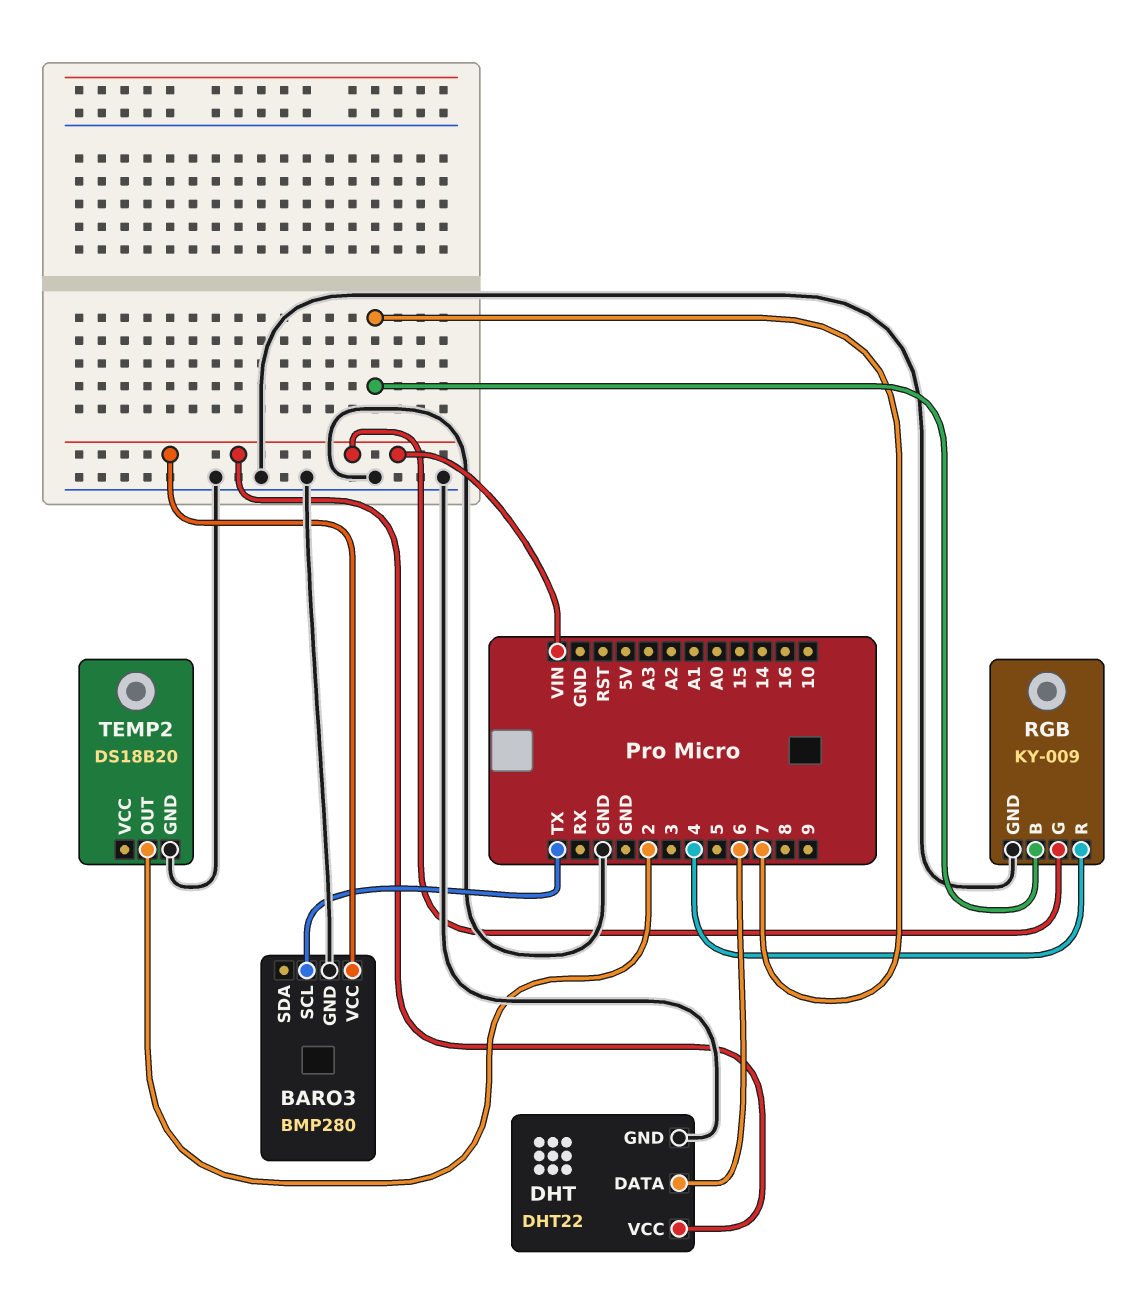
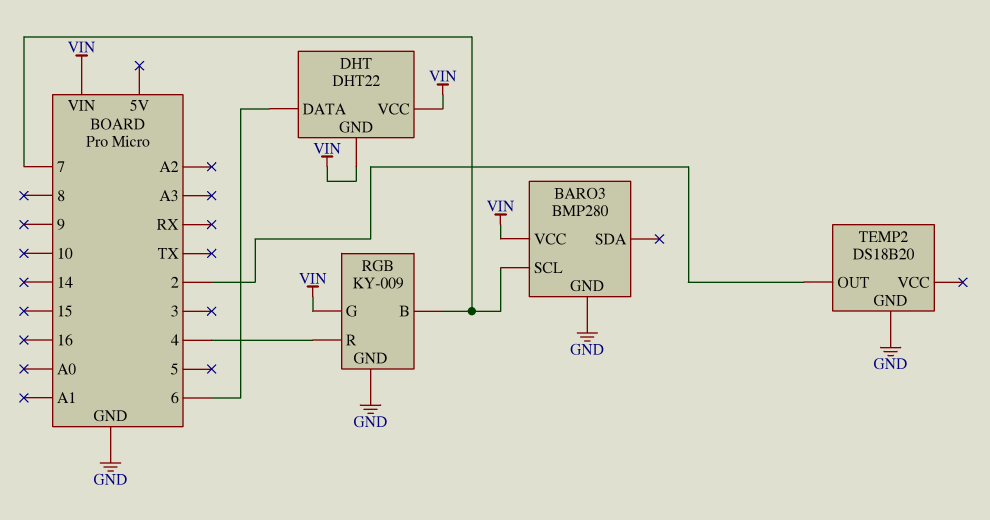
BARO3 pin SCL: TX -> 7
DHT pin GND: GND -> VIN

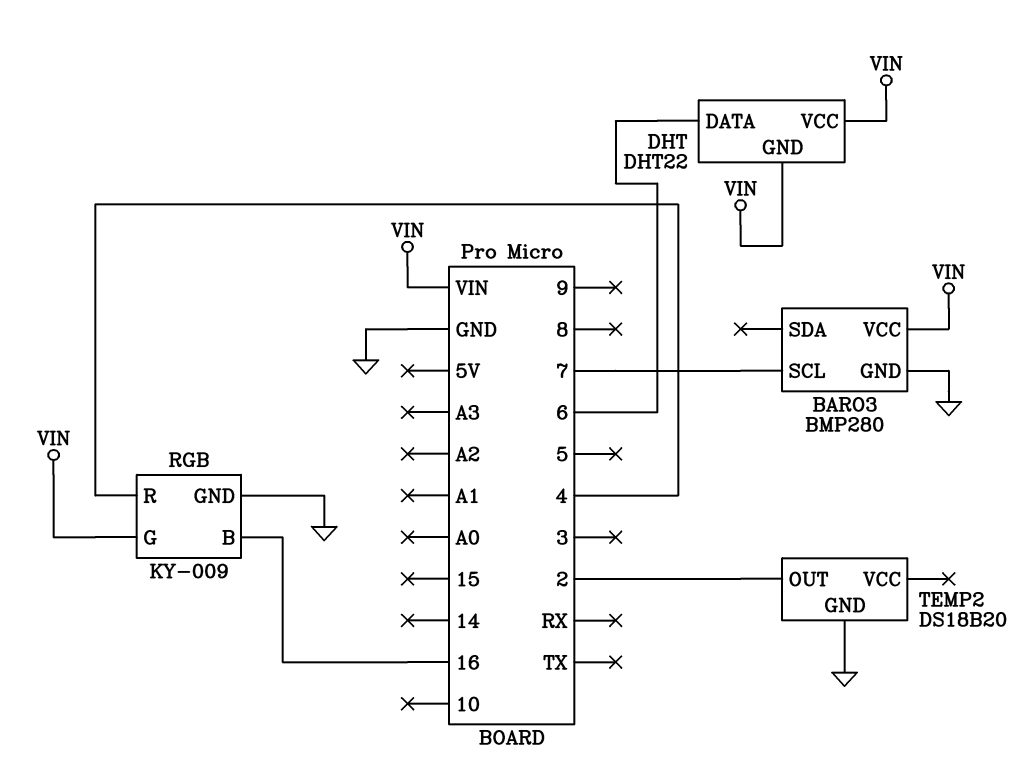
RGB pin B: 7 -> 16

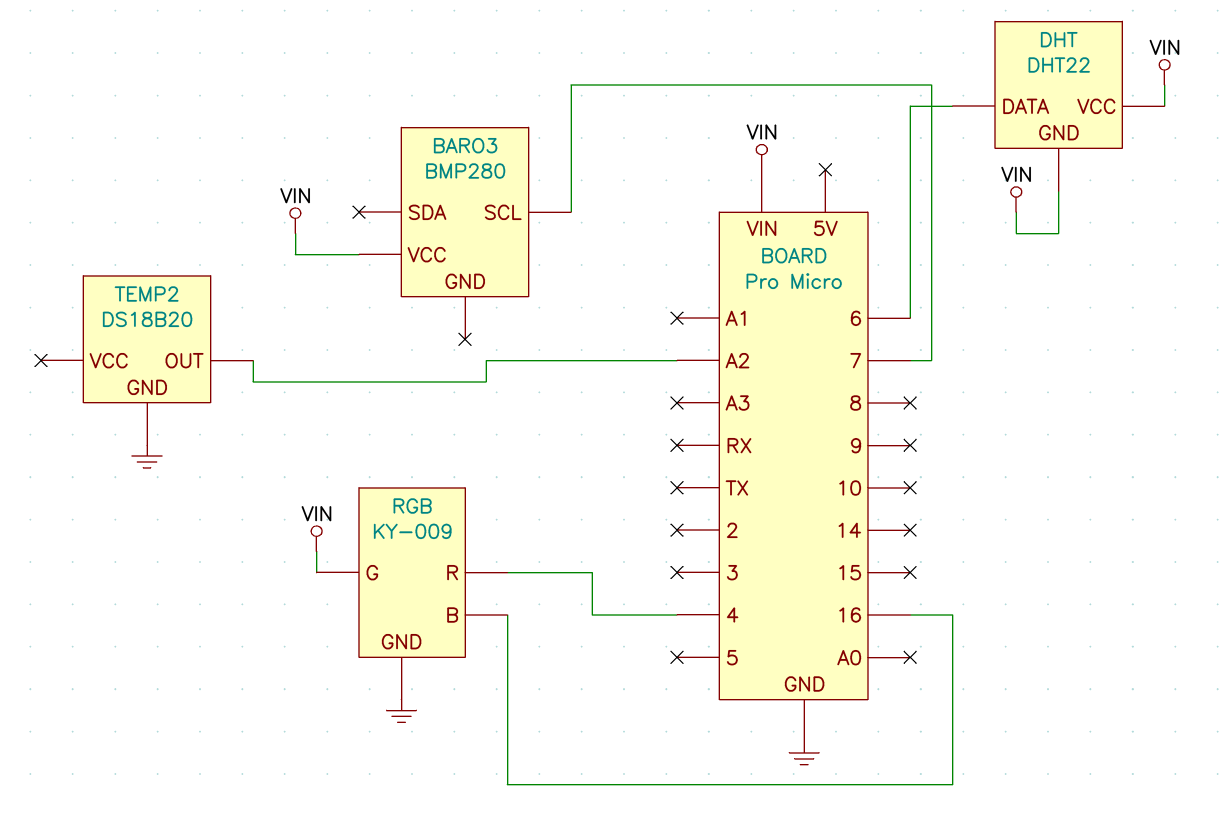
BARO3 pin GND: GND -> none
TEMP2 pin OUT: 2 -> A2

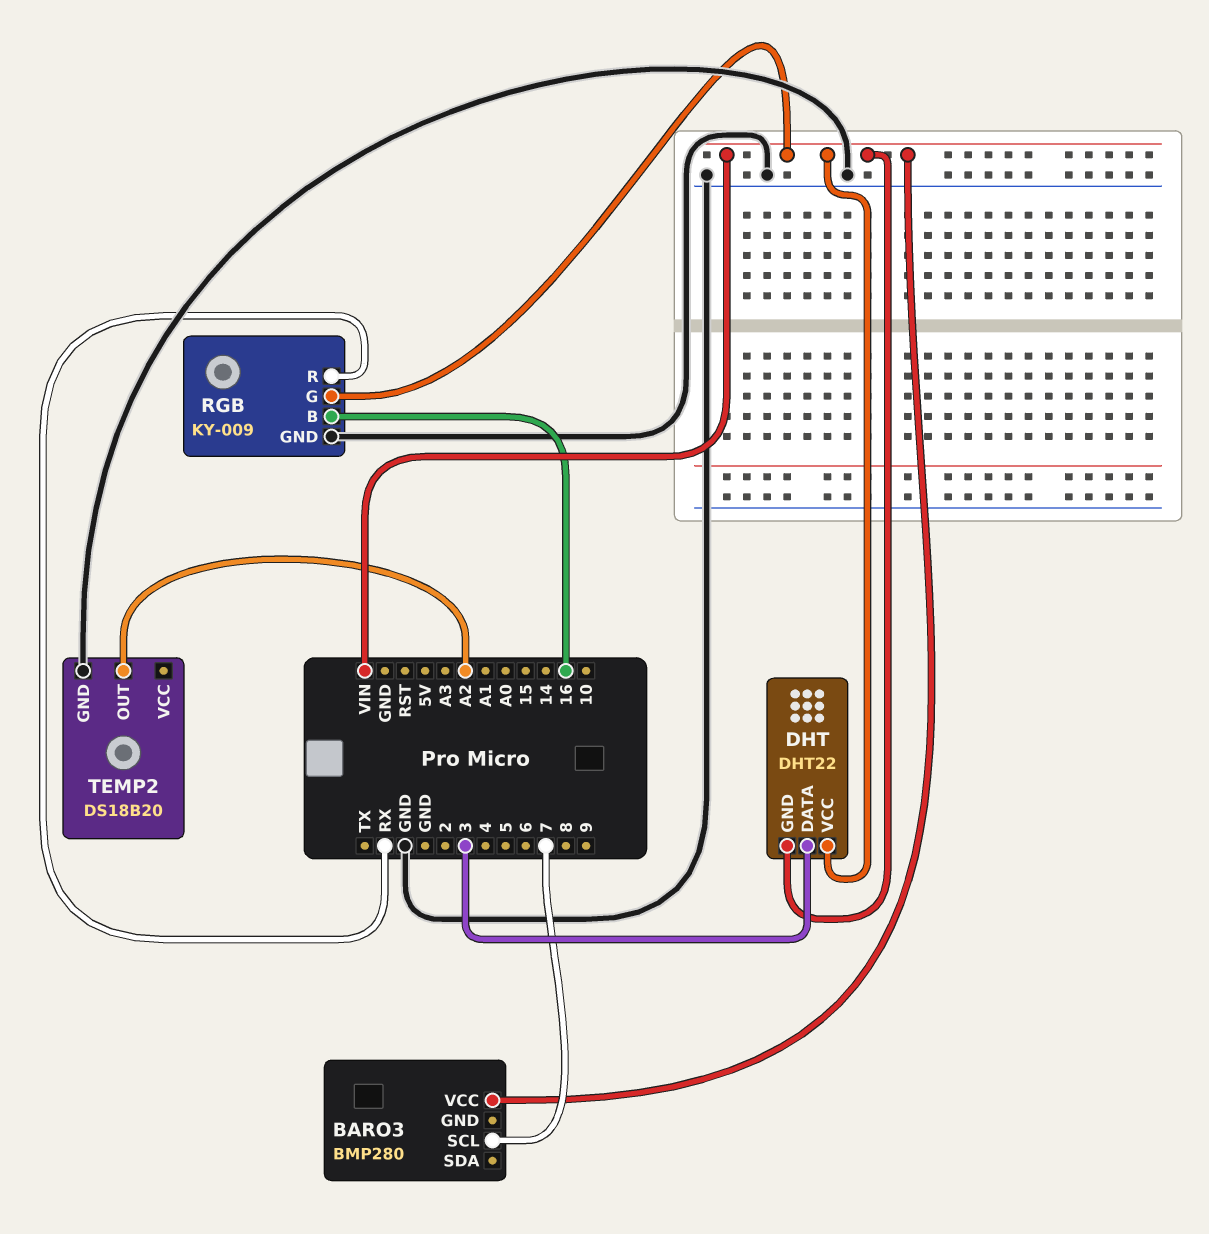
DHT pin DATA: 6 -> 3
RGB pin R: 4 -> RX

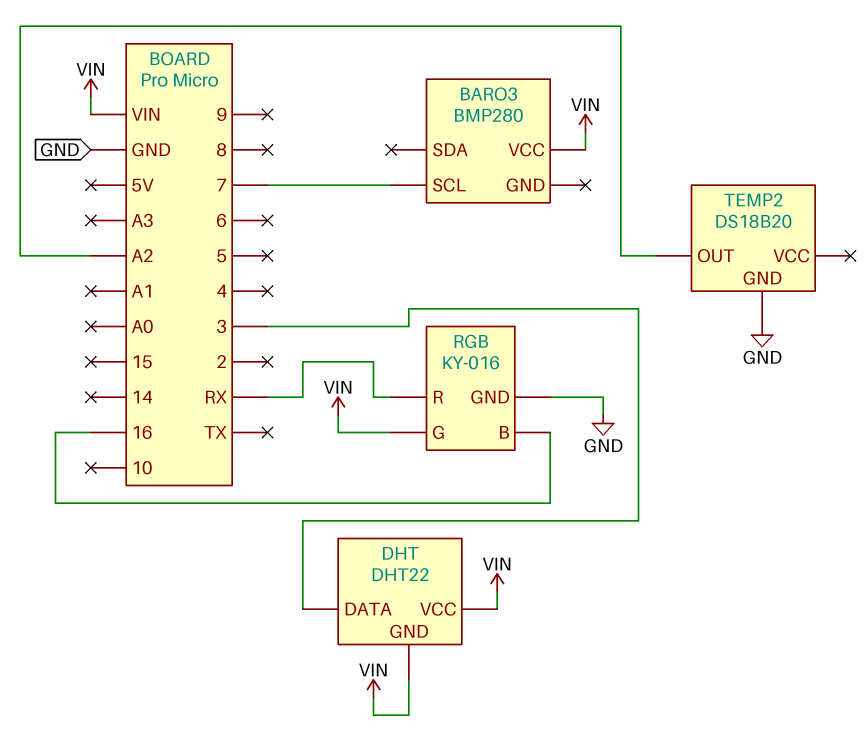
RGB: KY-009 -> KY-016

